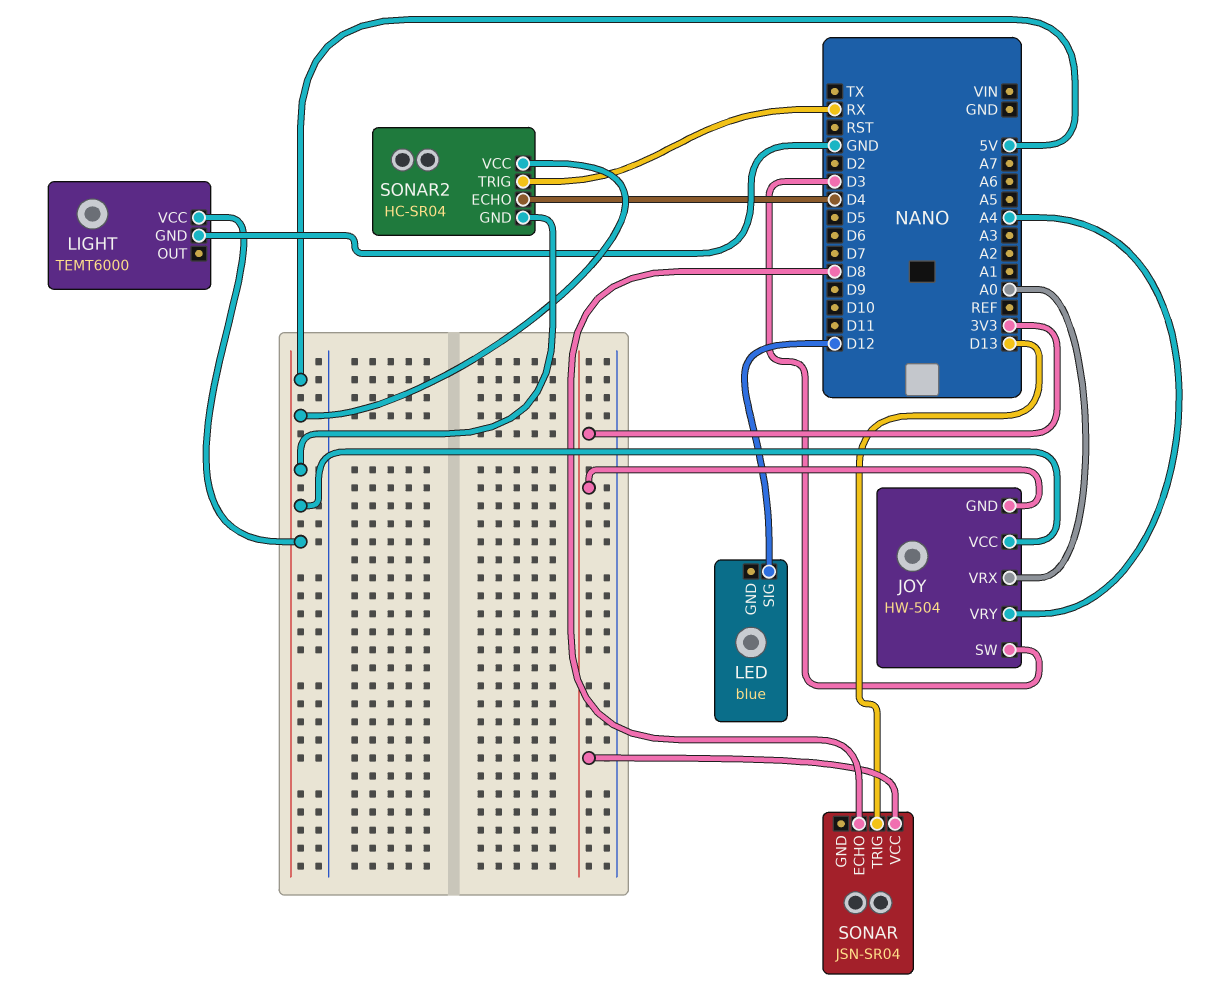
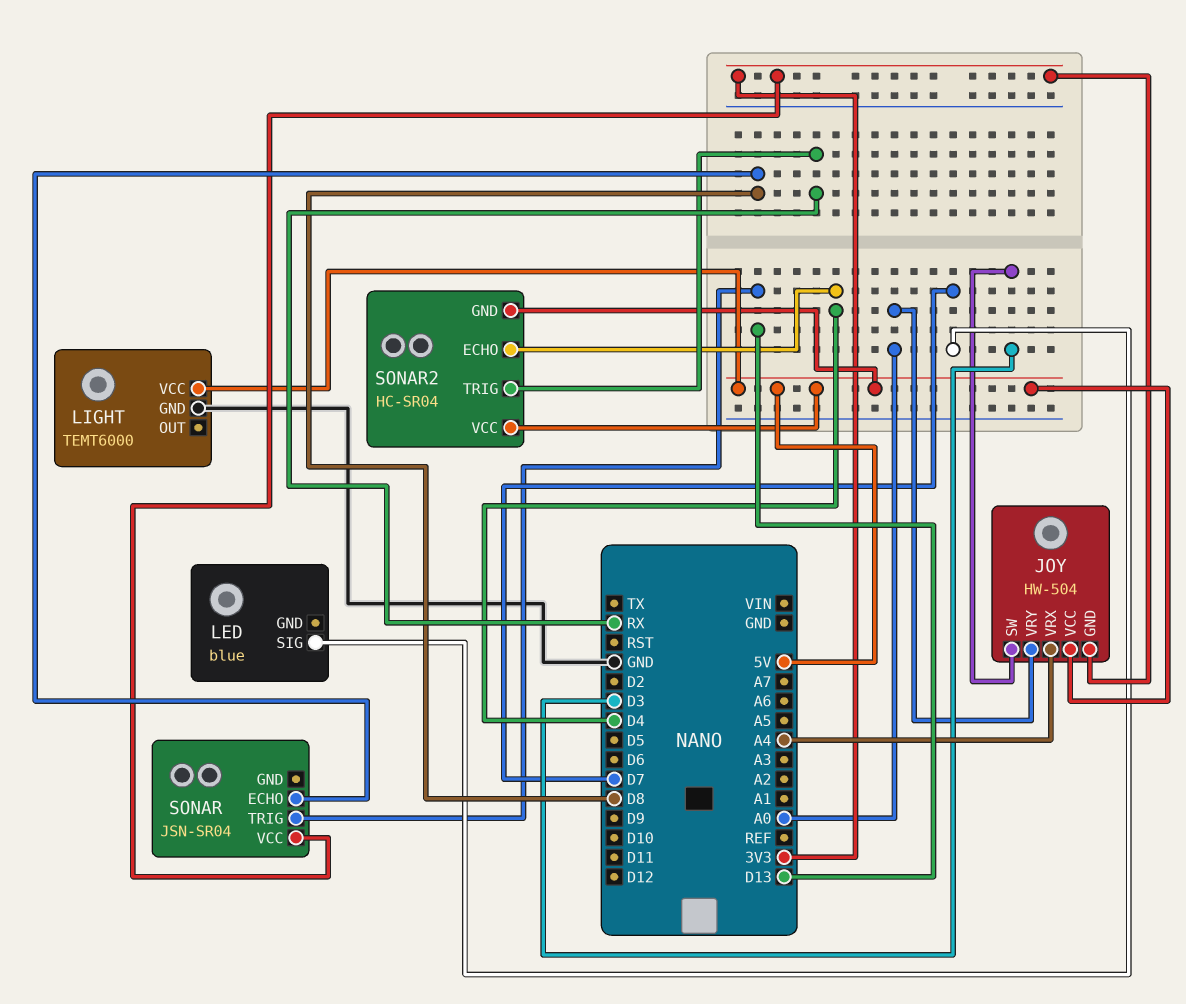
JOY pin VRX: A0 -> A4
JOY pin VRY: A4 -> A0
LED pin SIG: D12 -> D7

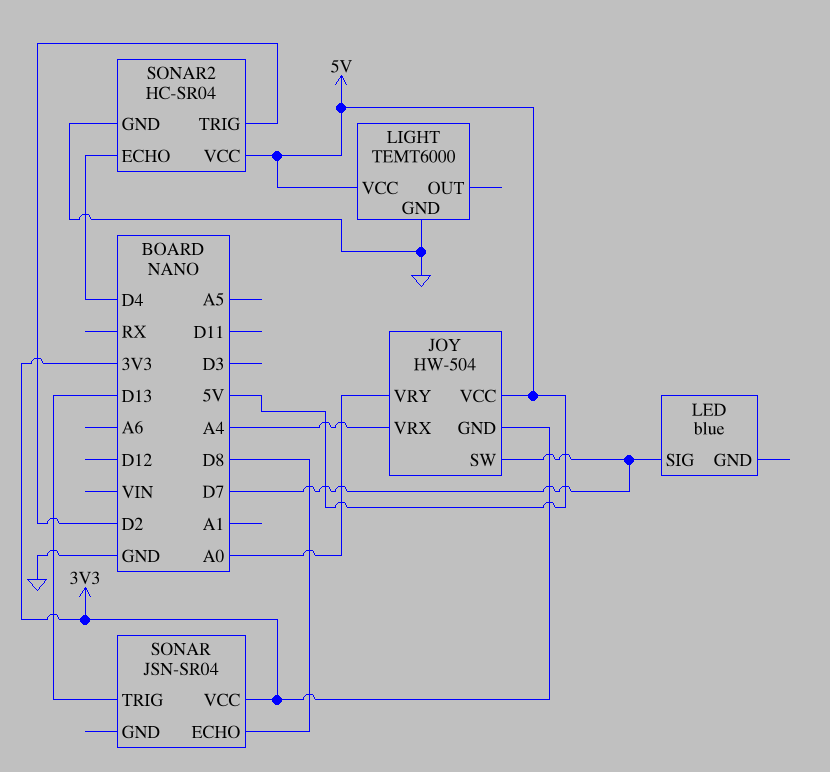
JOY pin SW: D3 -> D7
SONAR2 pin GND: 5V -> GND
SONAR2 pin TRIG: RX -> D2

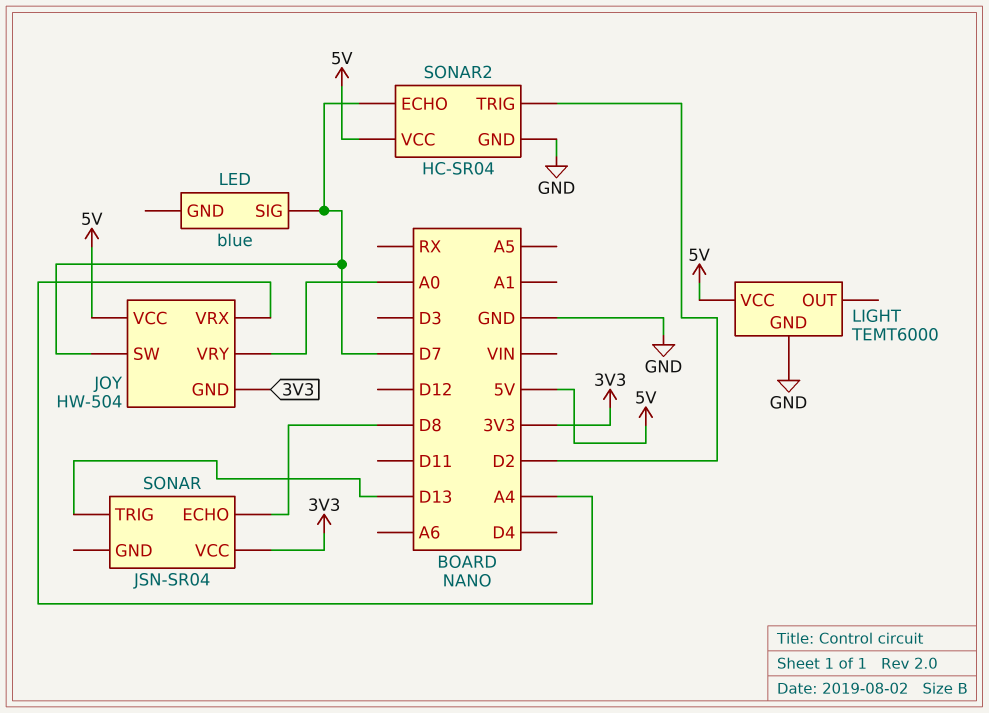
SONAR2 pin ECHO: D4 -> D7

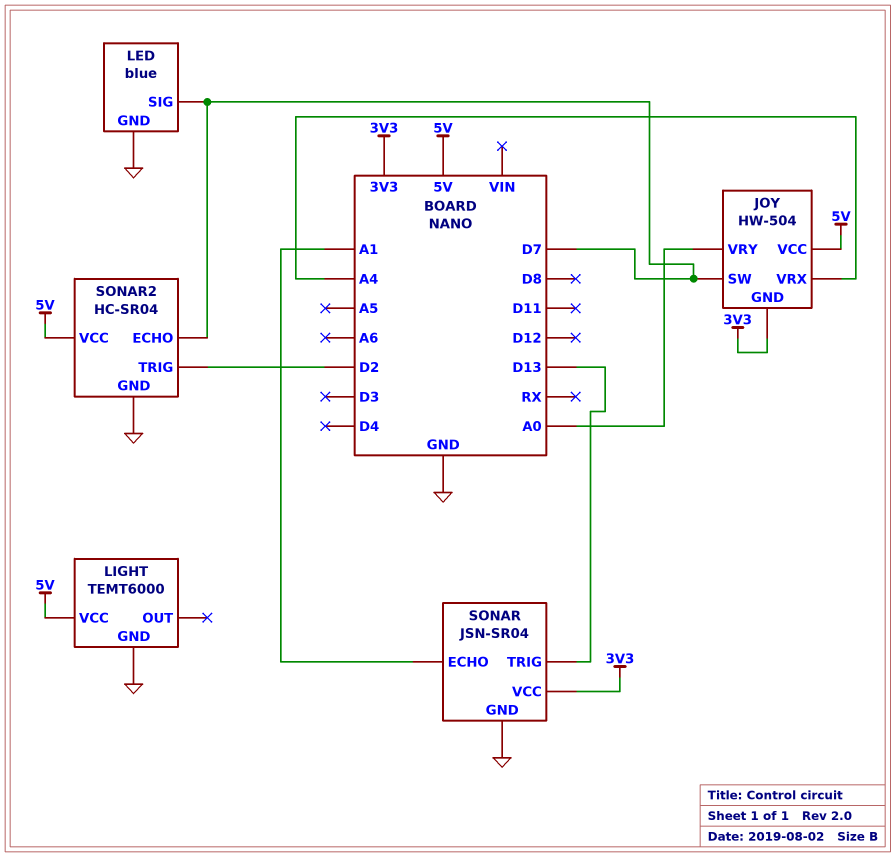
LED pin GND: none -> GND
SONAR pin ECHO: D8 -> A1
SONAR pin GND: none -> GND

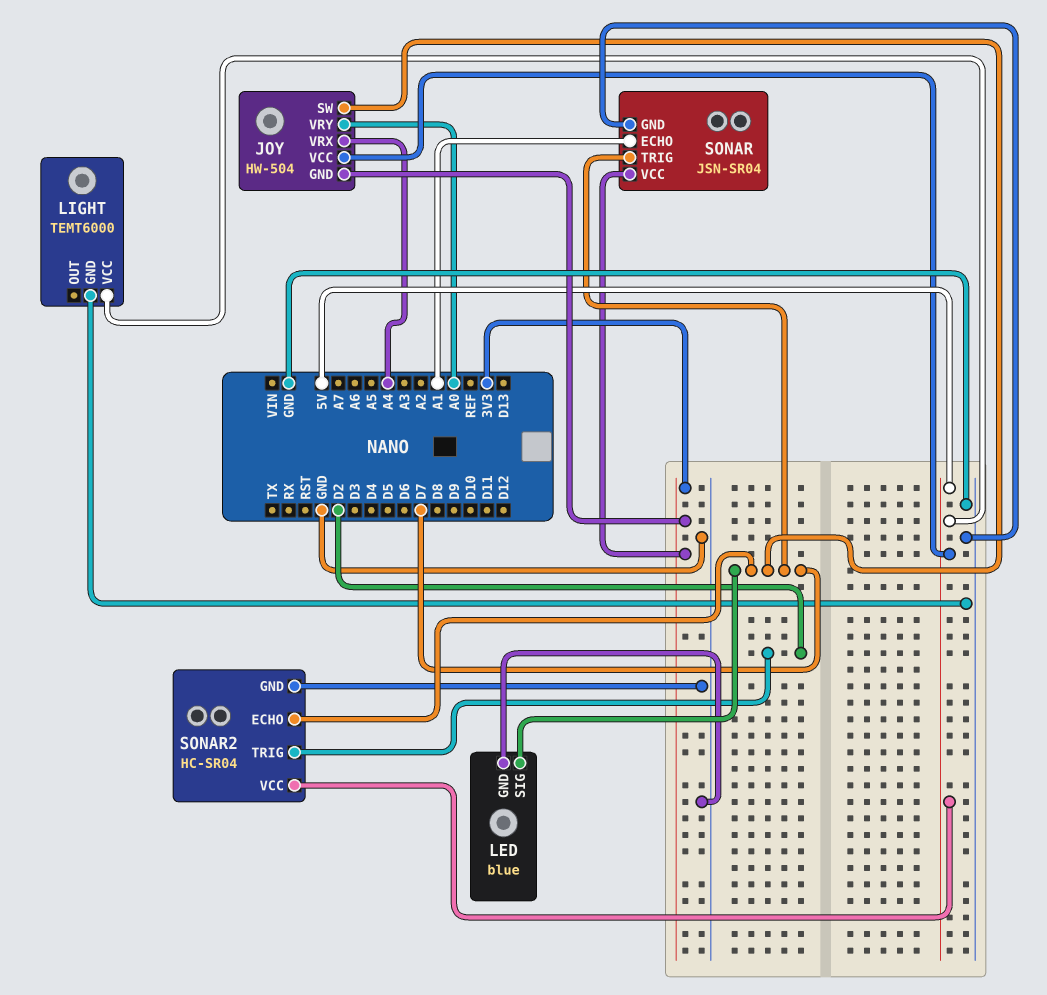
SONAR pin TRIG: D13 -> D7

